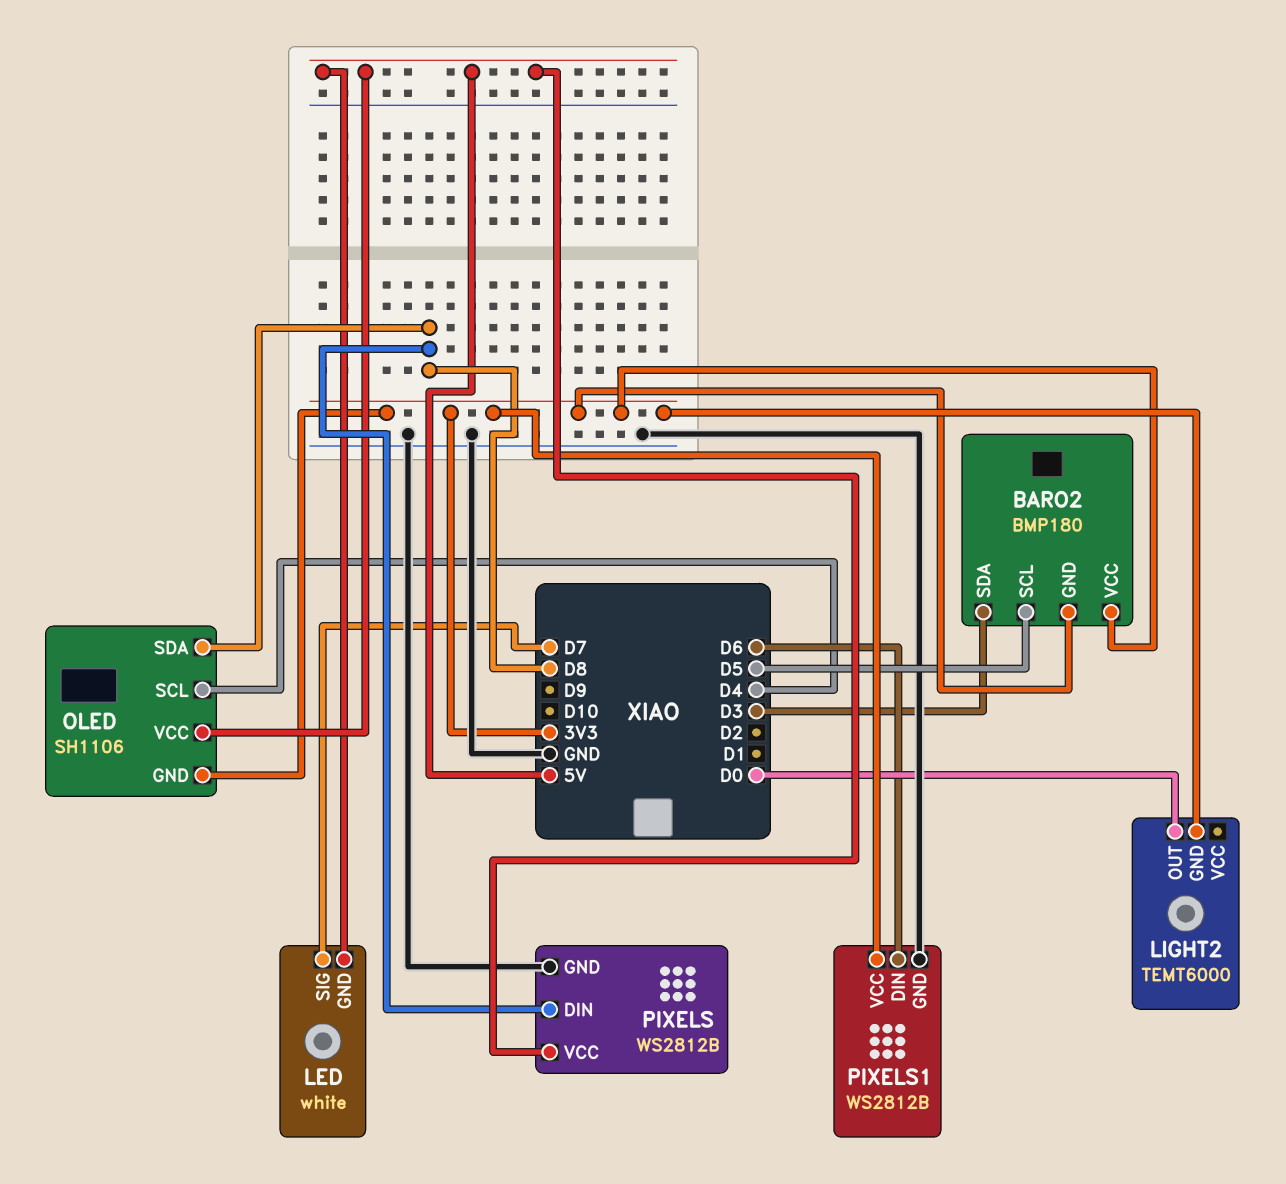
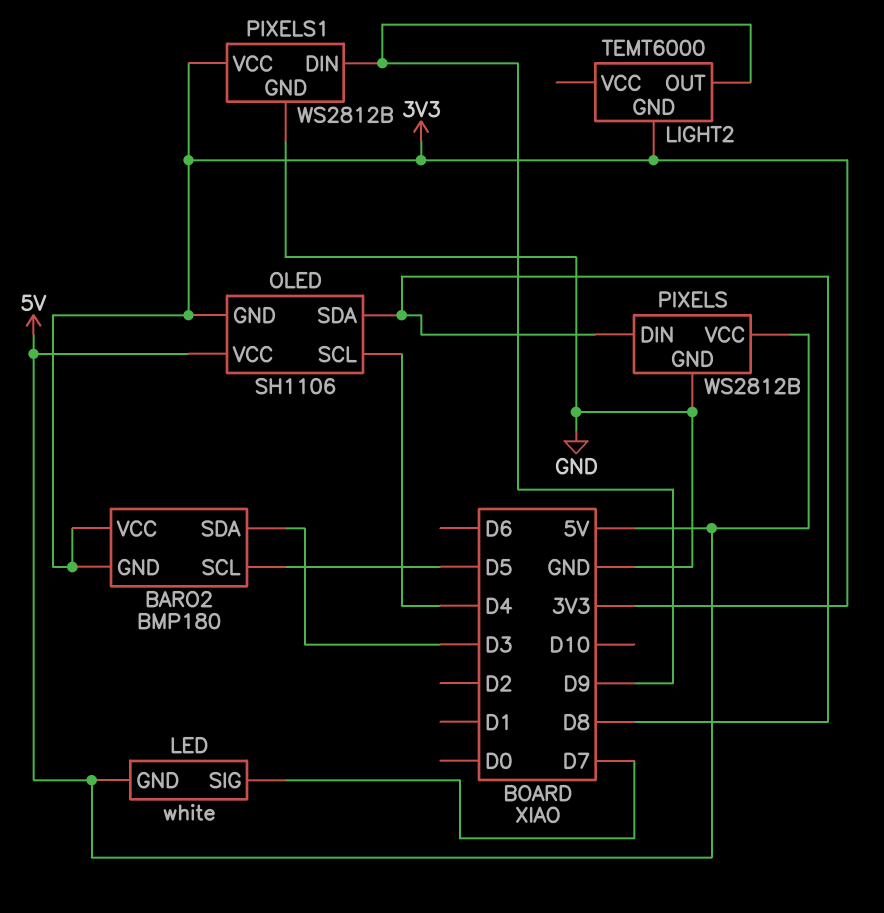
LIGHT2 pin OUT: D0 -> D9
PIXELS1 pin DIN: D6 -> D9

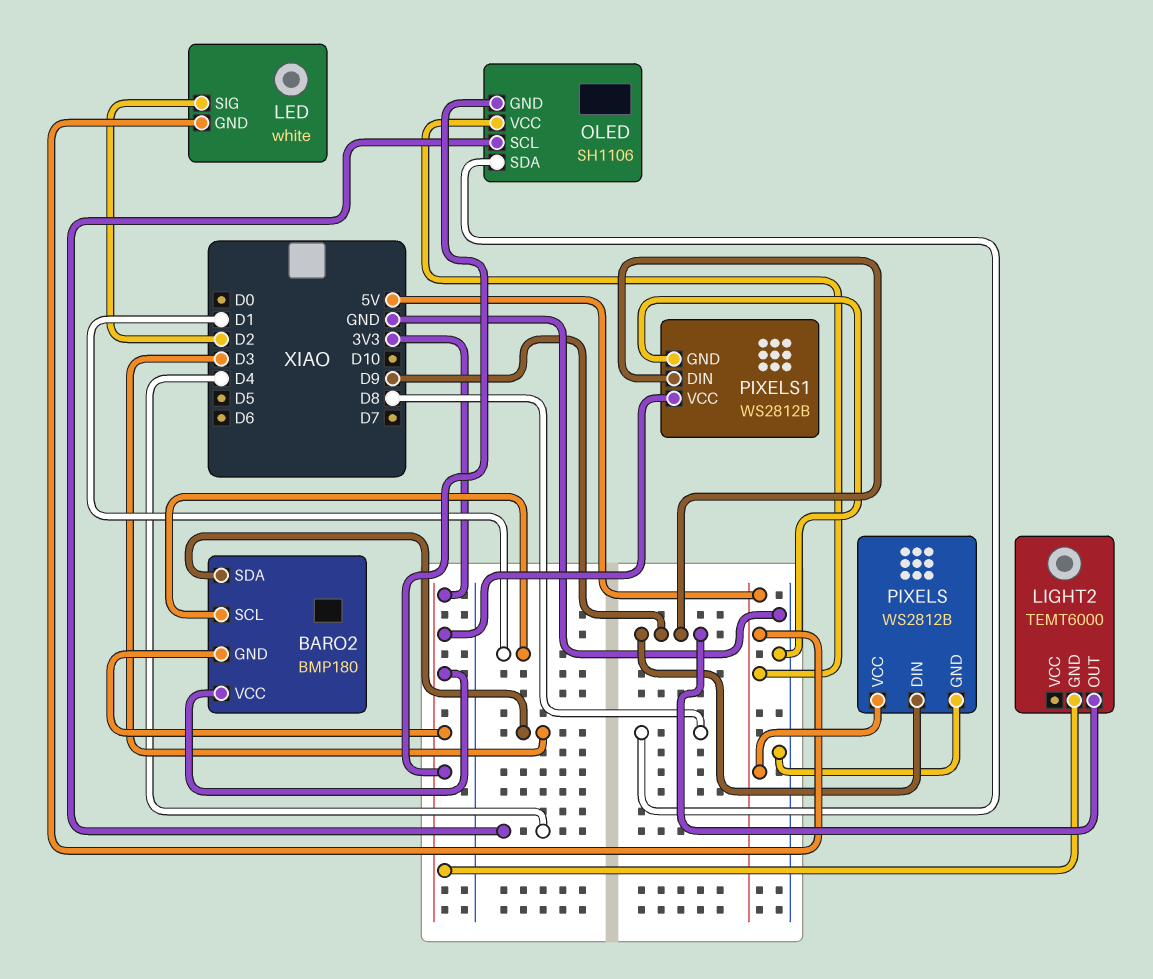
BARO2 pin SCL: D5 -> D1
LED pin SIG: D7 -> D2
PIXELS pin DIN: D8 -> D9

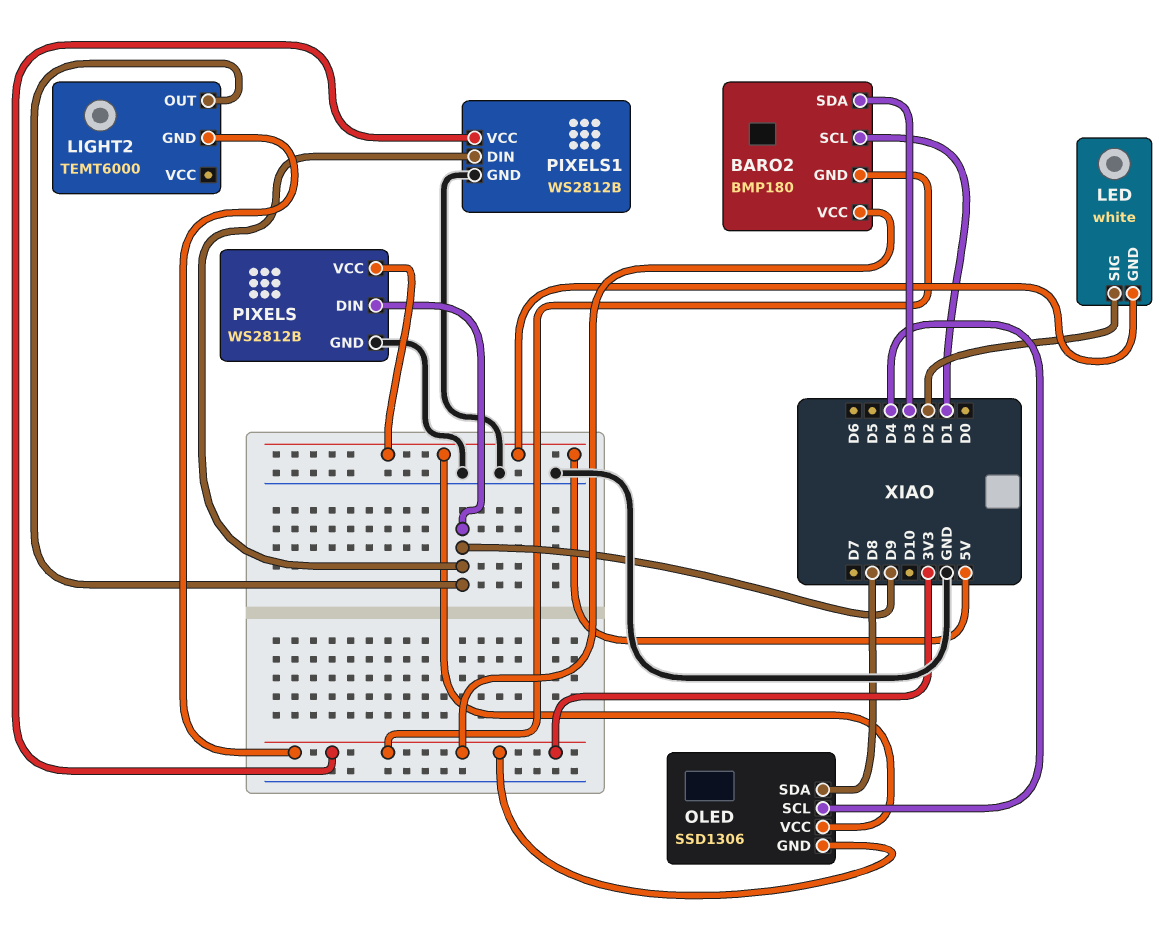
OLED: SH1106 -> SSD1306

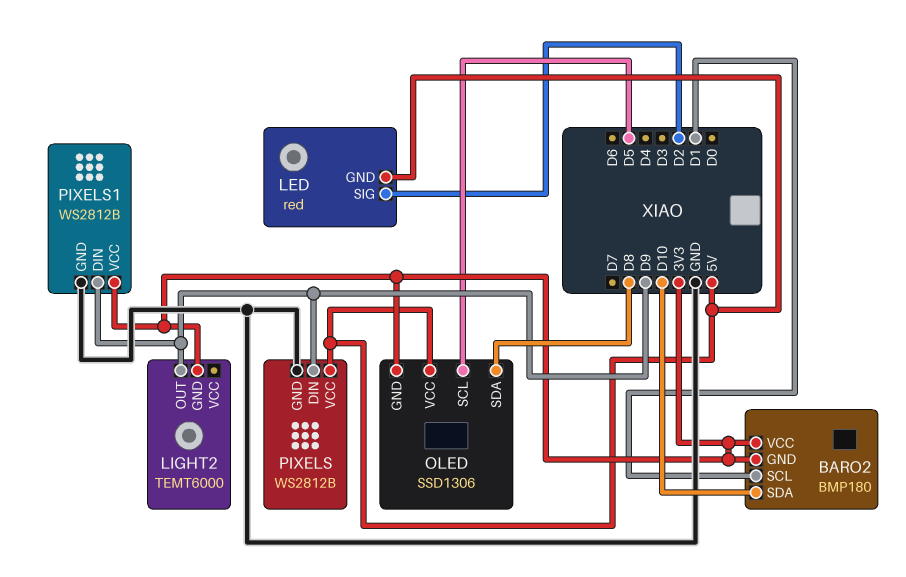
BARO2 pin SDA: D3 -> D10
LED: white -> red
OLED pin SCL: D4 -> D5

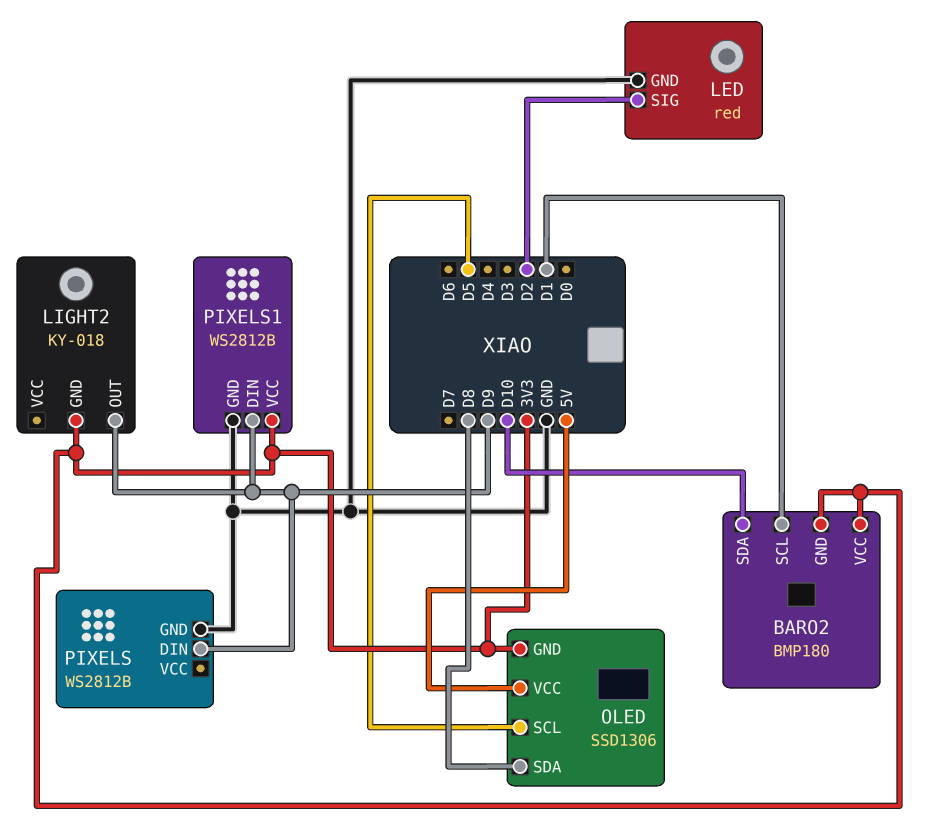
LED pin GND: 5V -> GND
LIGHT2: TEMT6000 -> KY-018
PIXELS pin VCC: 5V -> none

